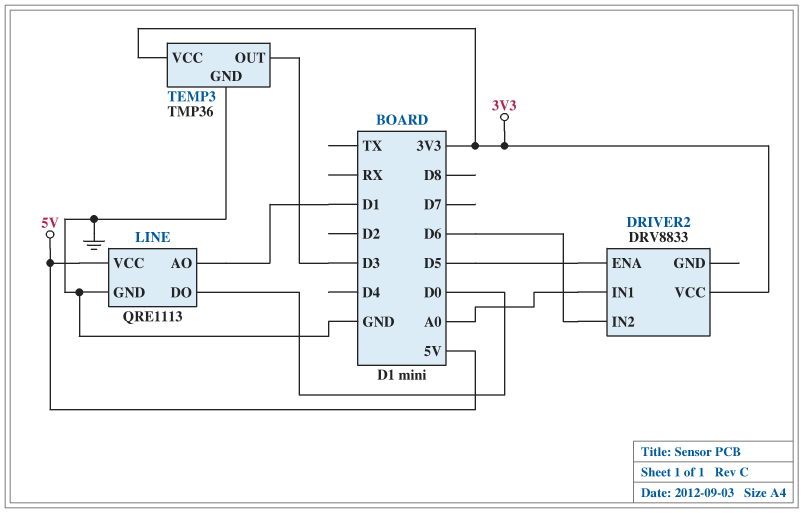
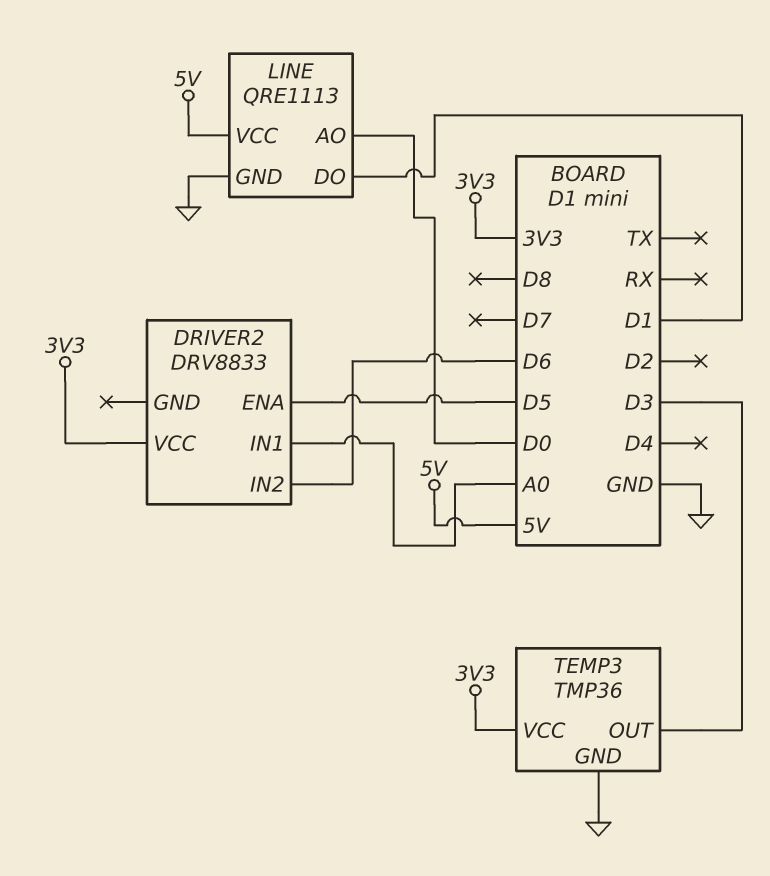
LINE pin AO: D1 -> D0
LINE pin DO: D0 -> D1

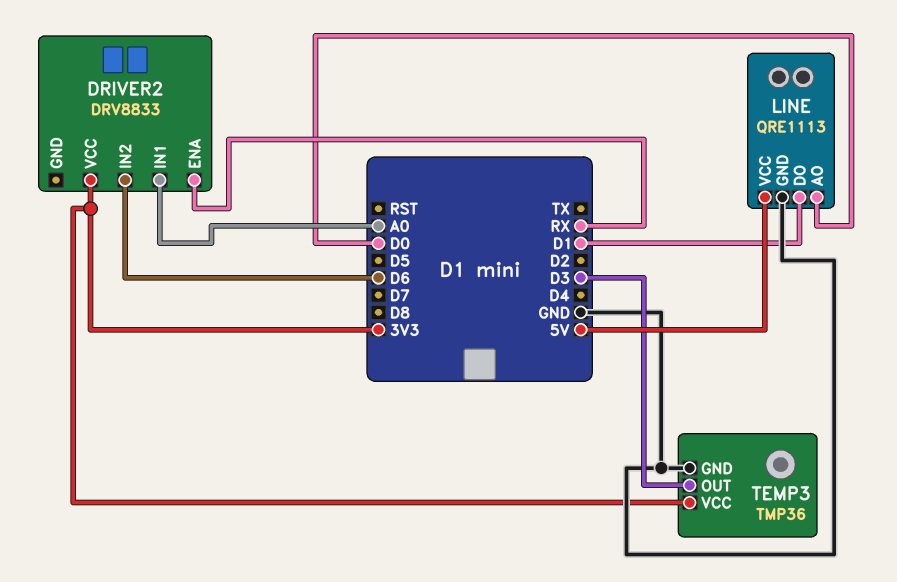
DRIVER2 pin ENA: D5 -> RX

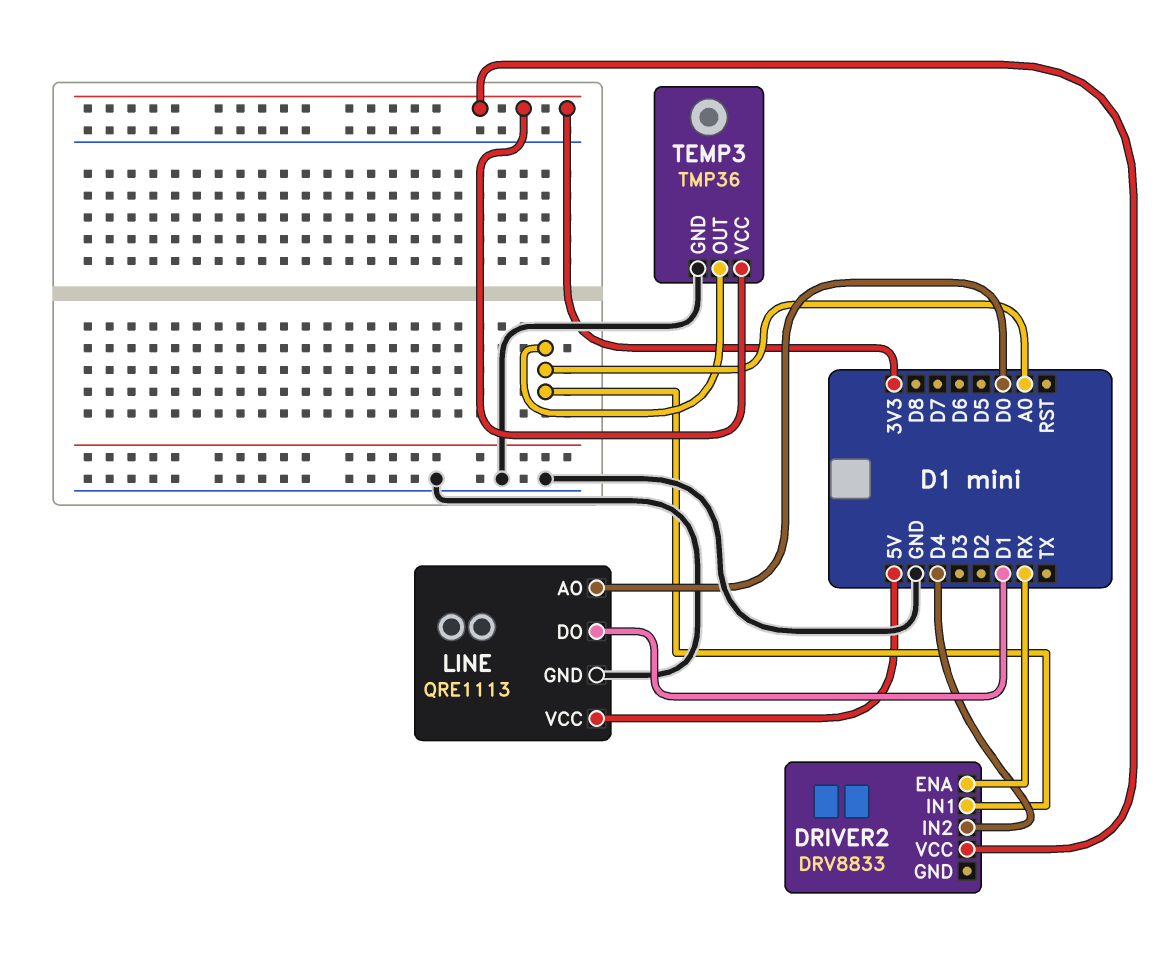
DRIVER2 pin IN2: D6 -> D4
TEMP3 pin OUT: D3 -> A0

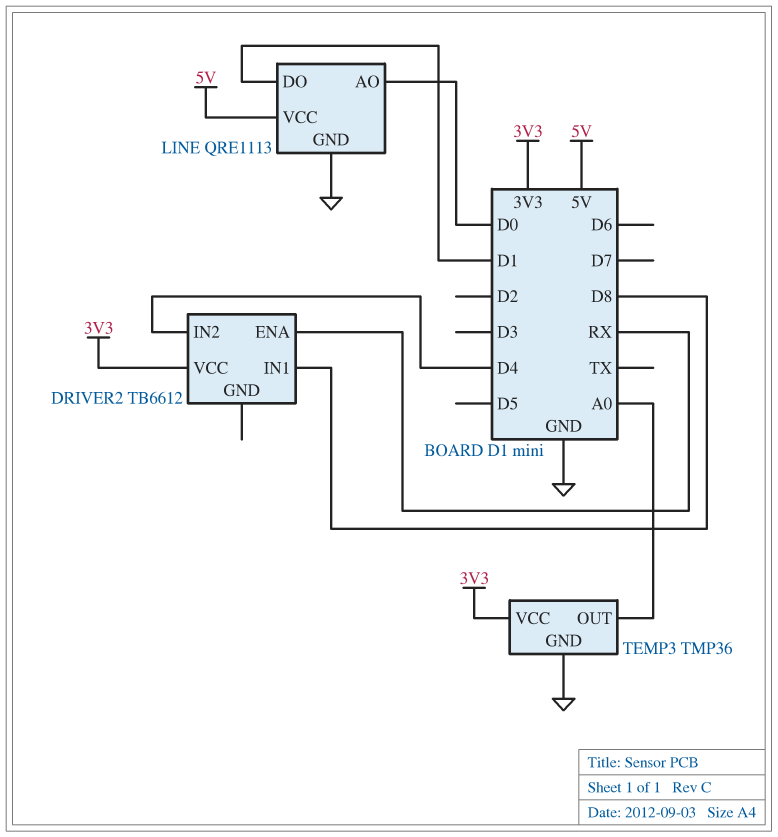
DRIVER2: DRV8833 -> TB6612
DRIVER2 pin IN1: A0 -> D8

